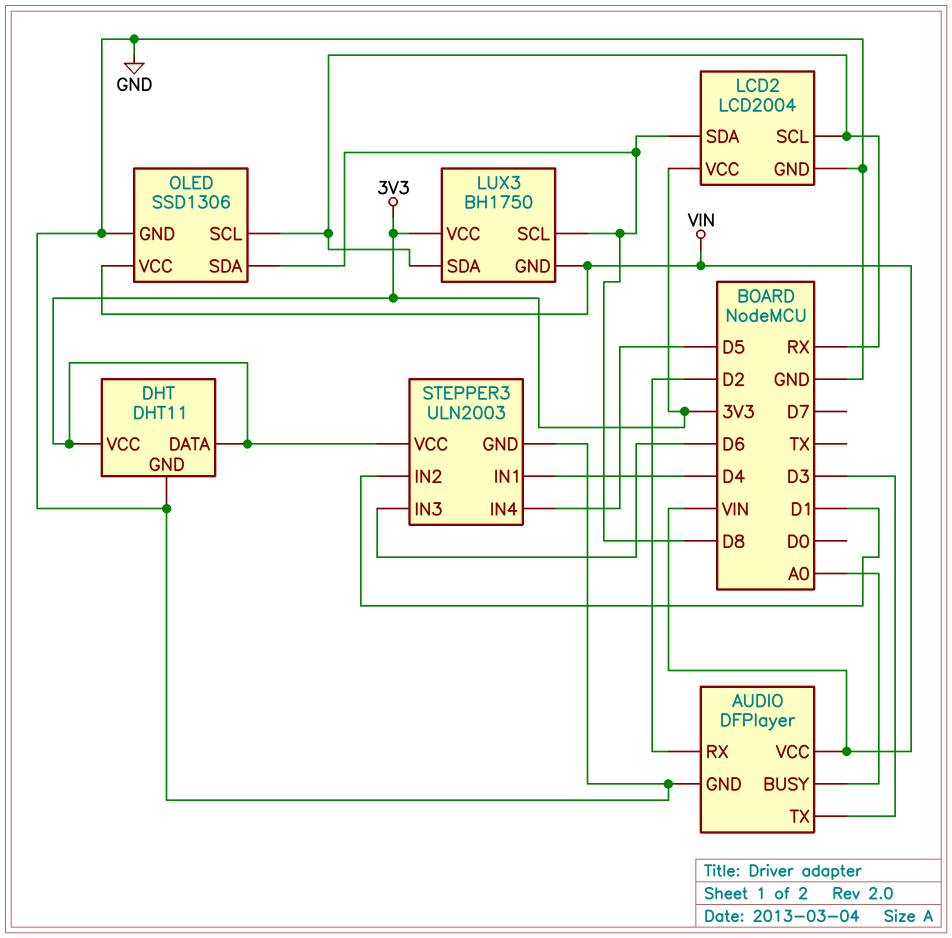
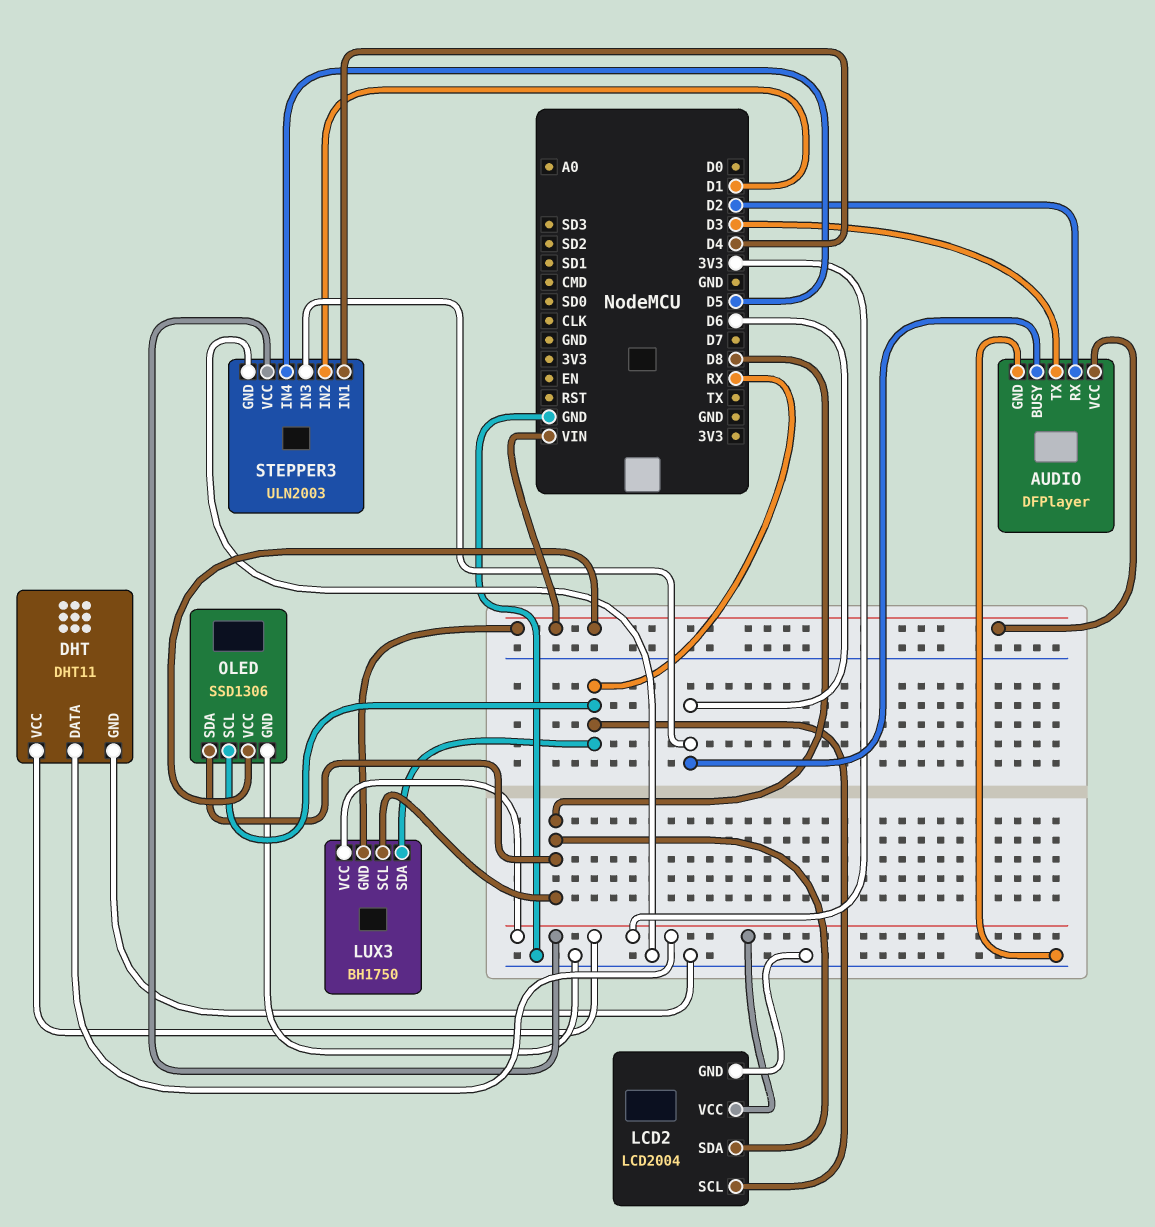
AUDIO pin BUSY: A0 -> D6

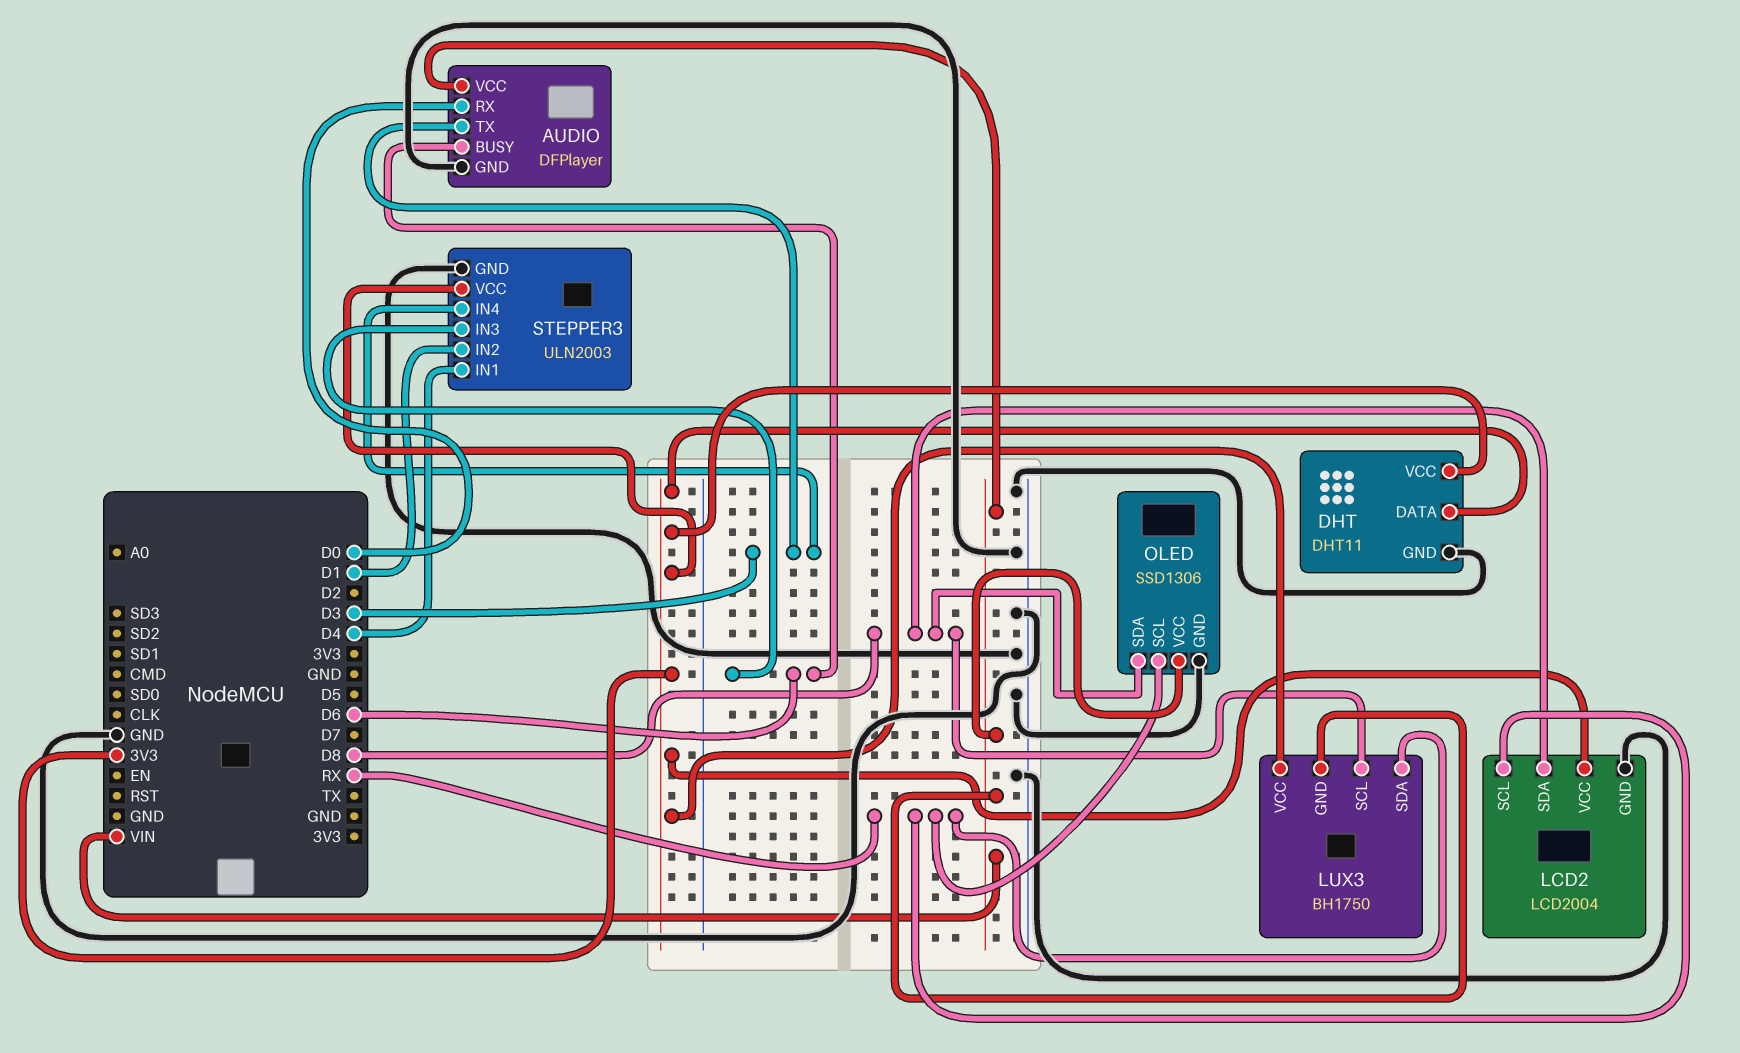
AUDIO pin RX: D2 -> D0
STEPPER3 pin IN4: D5 -> D3

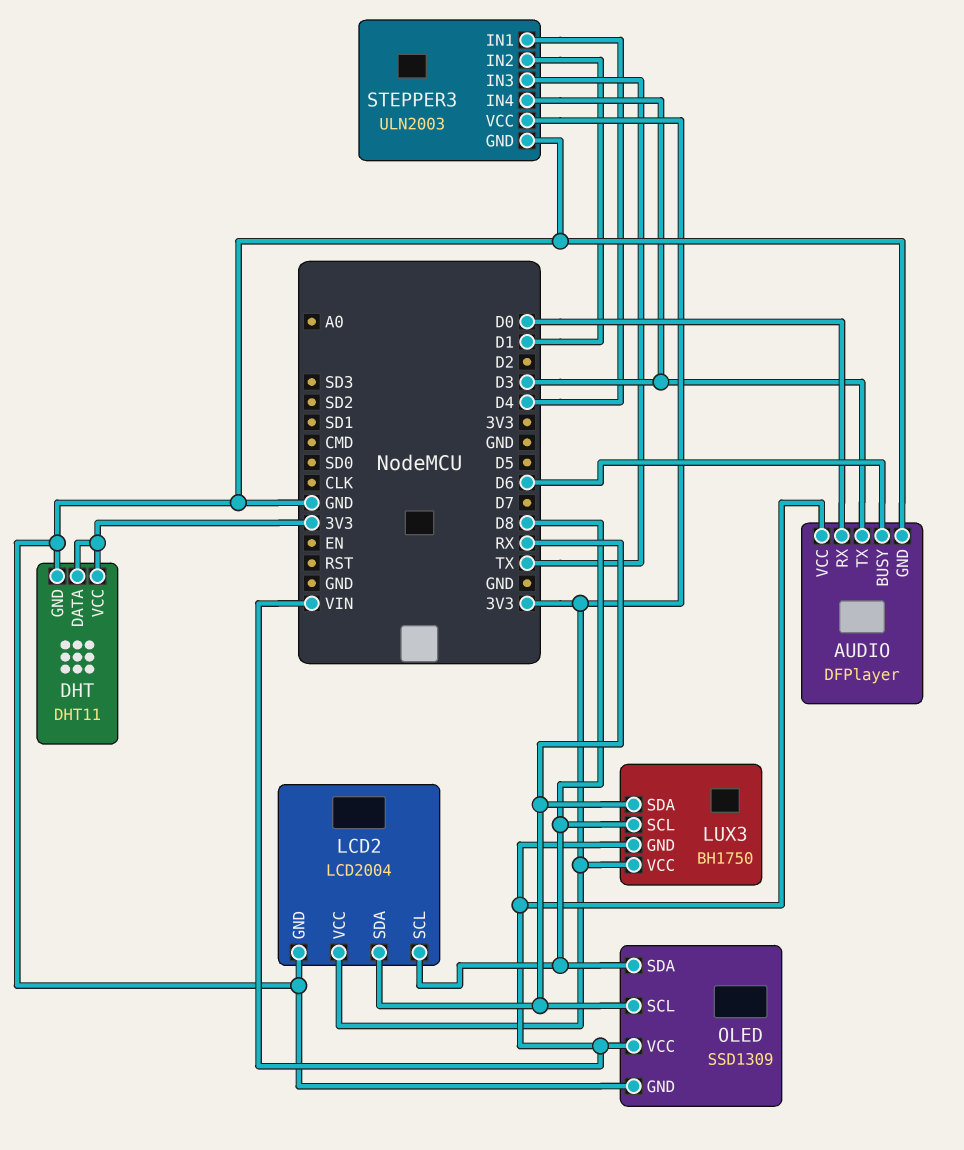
LCD2 pin SCL: RX -> D8
LCD2 pin SDA: D8 -> RX
OLED: SSD1306 -> SSD1309
STEPPER3 pin IN3: D6 -> TX

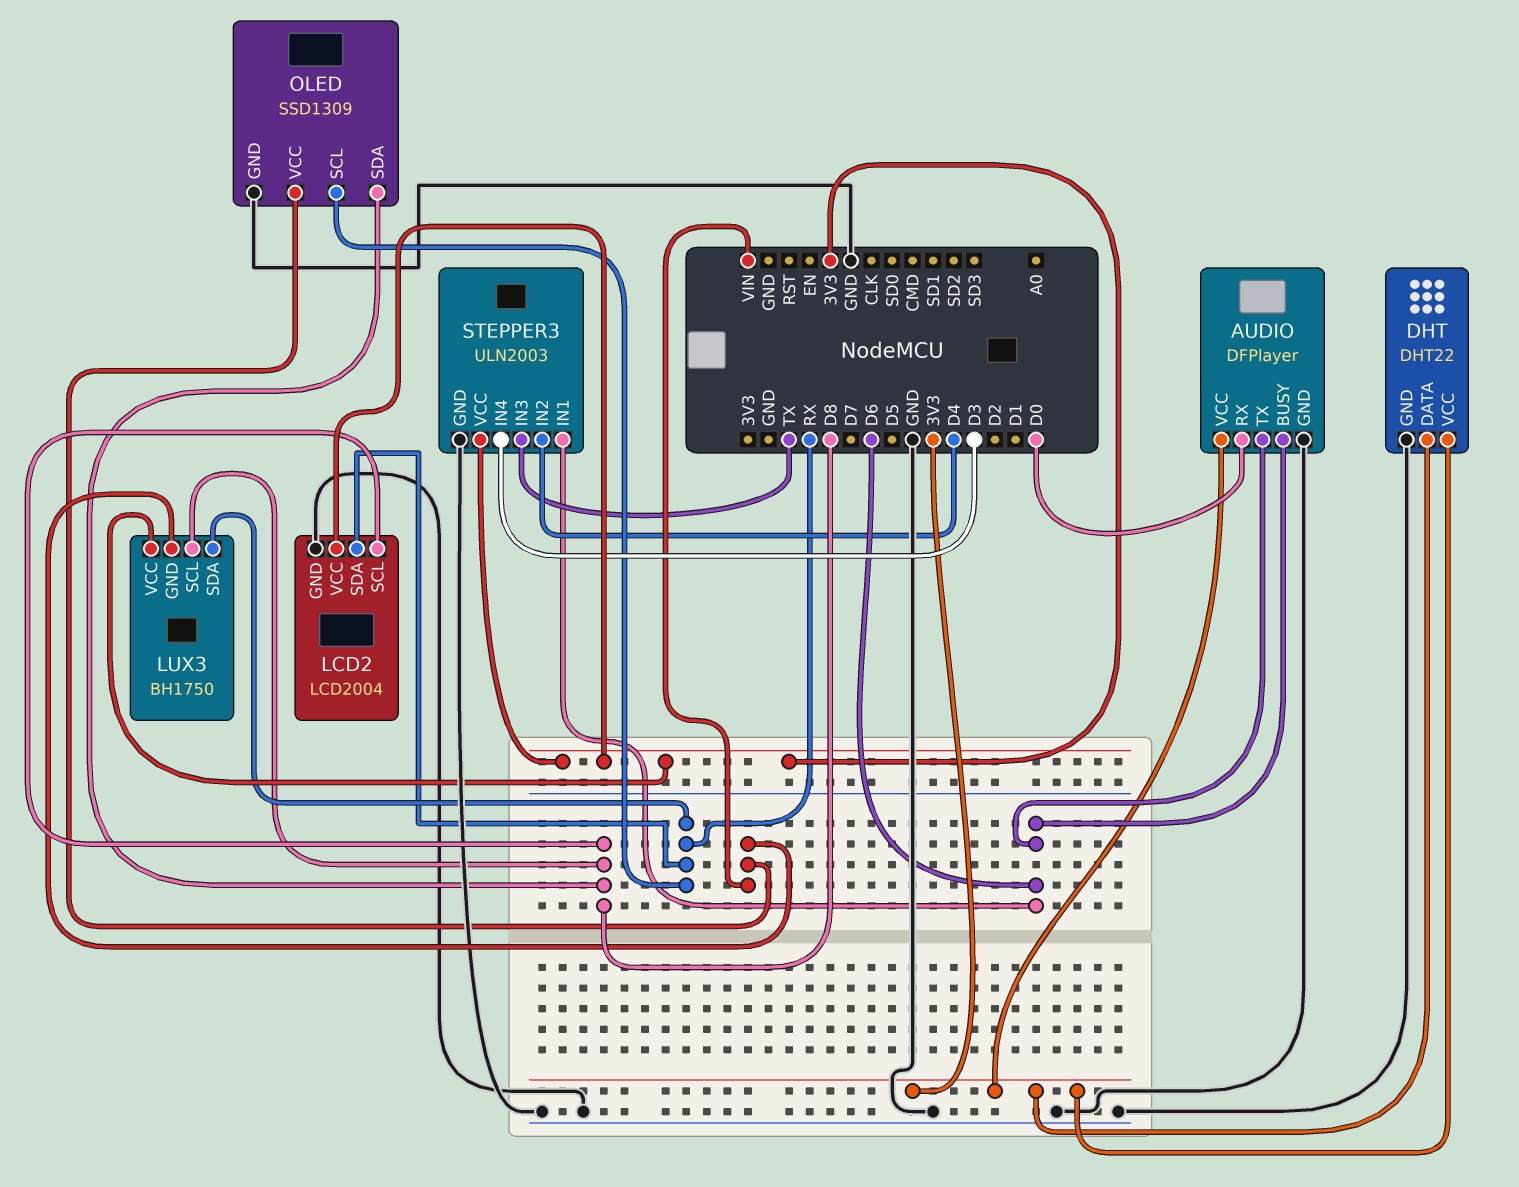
AUDIO pin TX: D3 -> D6
AUDIO pin VCC: VIN -> 3V3
DHT: DHT11 -> DHT22
STEPPER3 pin IN1: D4 -> D6
STEPPER3 pin IN2: D1 -> D4

